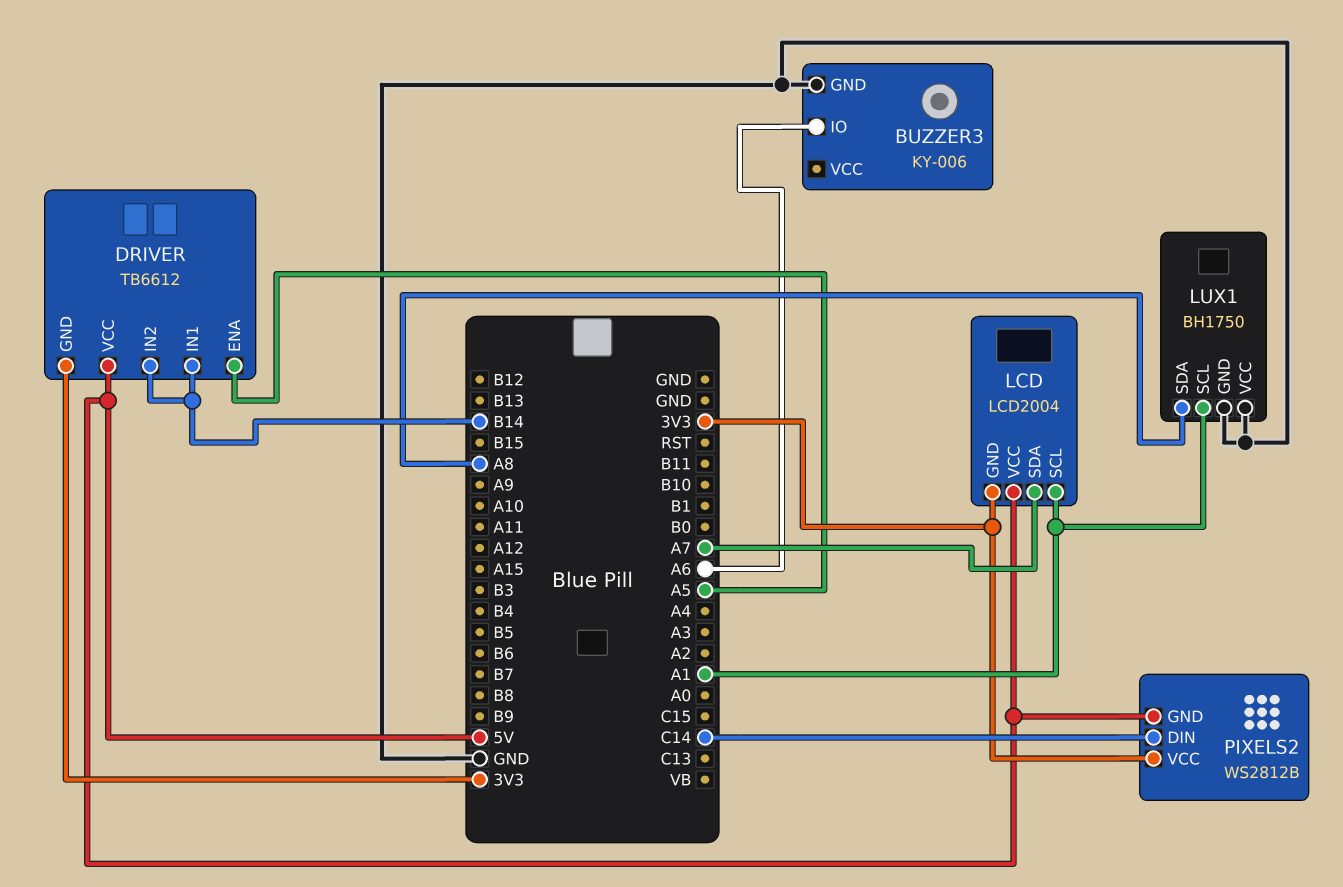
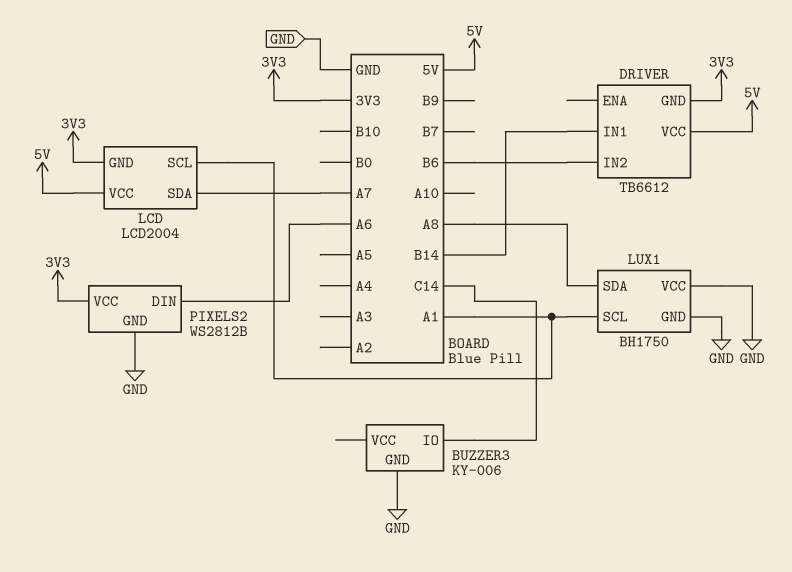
BUZZER3 pin IO: A6 -> C14
DRIVER pin ENA: A5 -> none
DRIVER pin IN2: B14 -> B6
PIXELS2 pin DIN: C14 -> A6
PIXELS2 pin GND: 5V -> GND

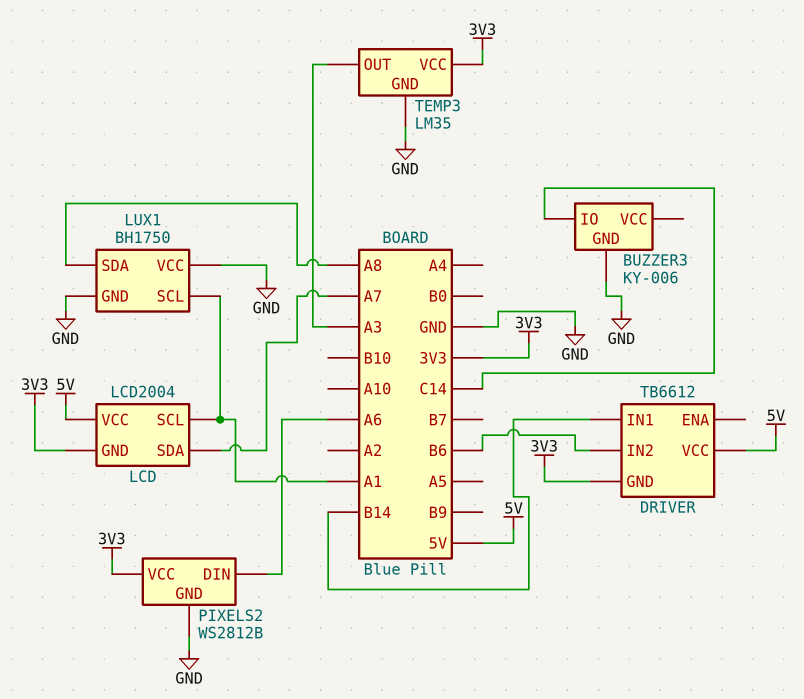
TEMP3: none -> LM35
TEMP3 pin GND: none -> GND
TEMP3 pin OUT: none -> A3
TEMP3 pin VCC: none -> 3V3

